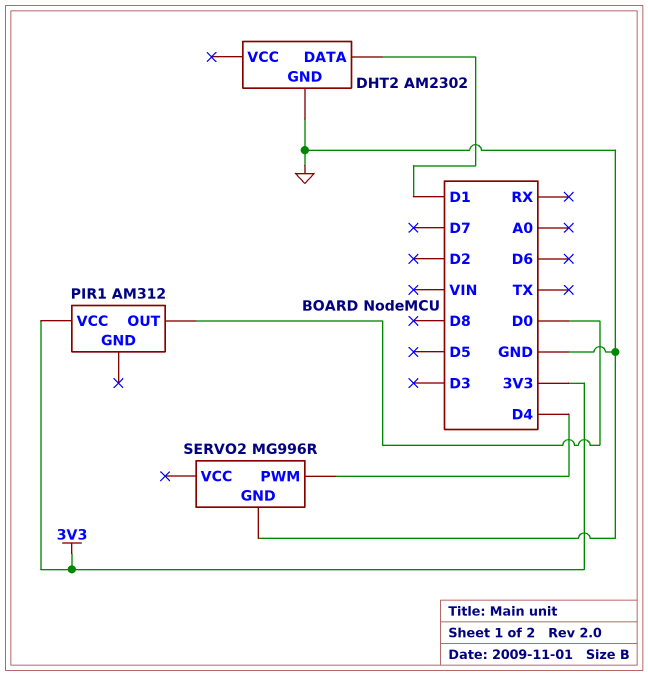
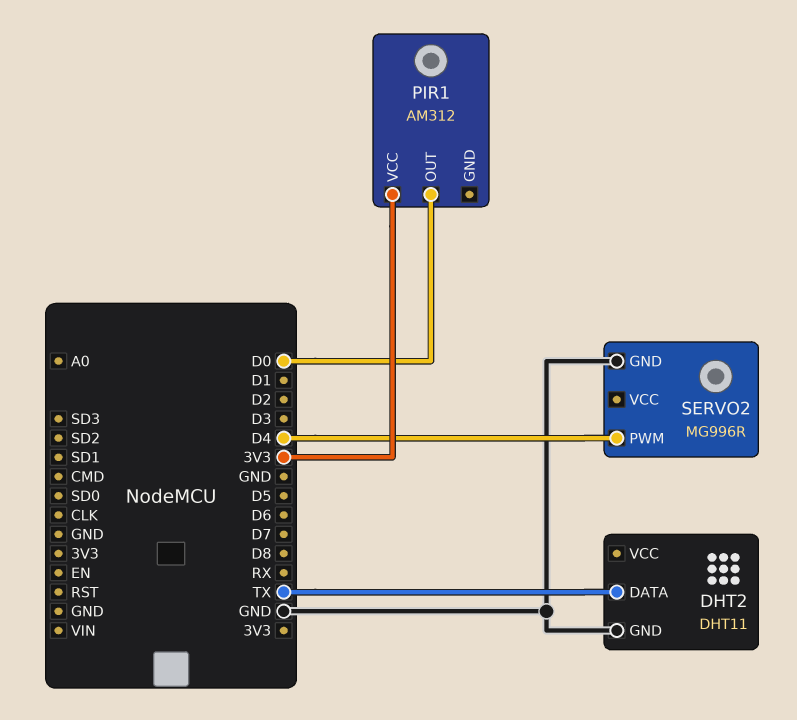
DHT2: AM2302 -> DHT11
DHT2 pin DATA: D1 -> TX

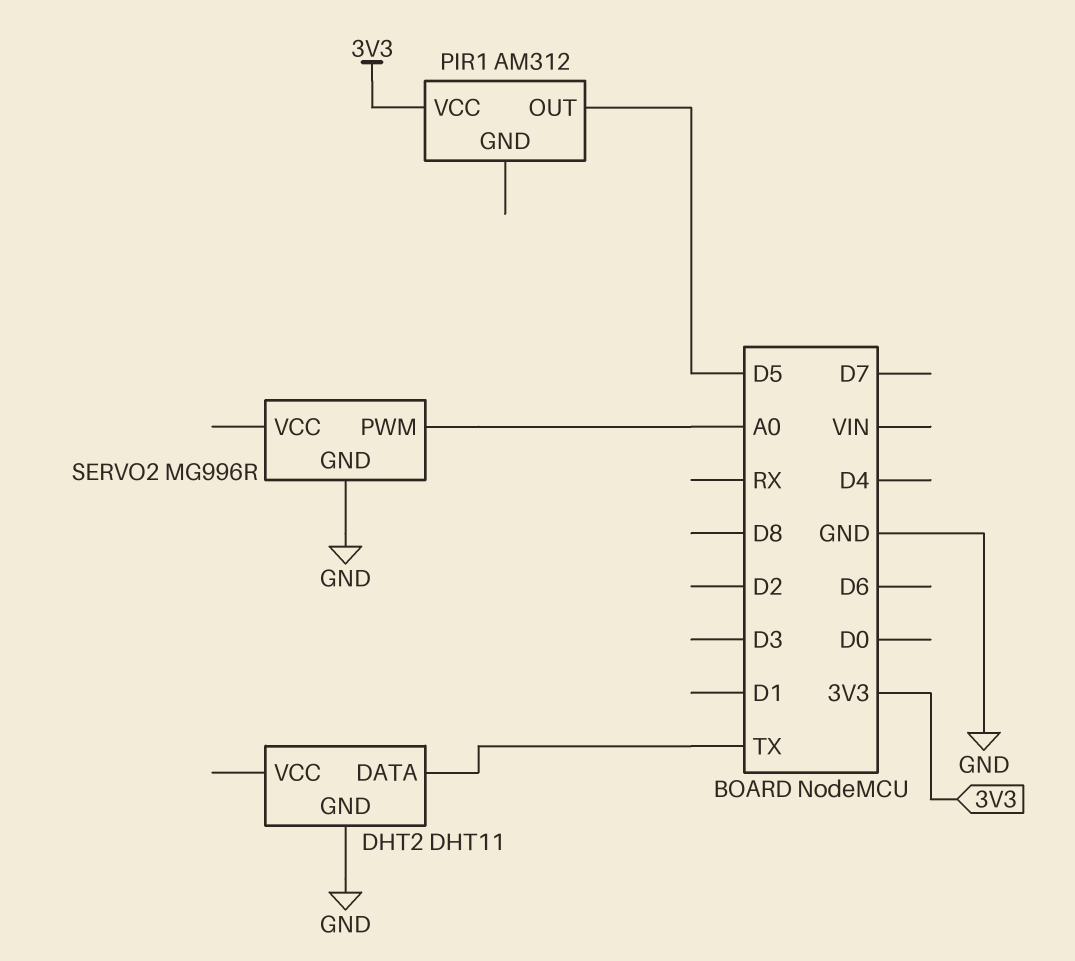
PIR1 pin OUT: D0 -> D5
SERVO2 pin PWM: D4 -> A0

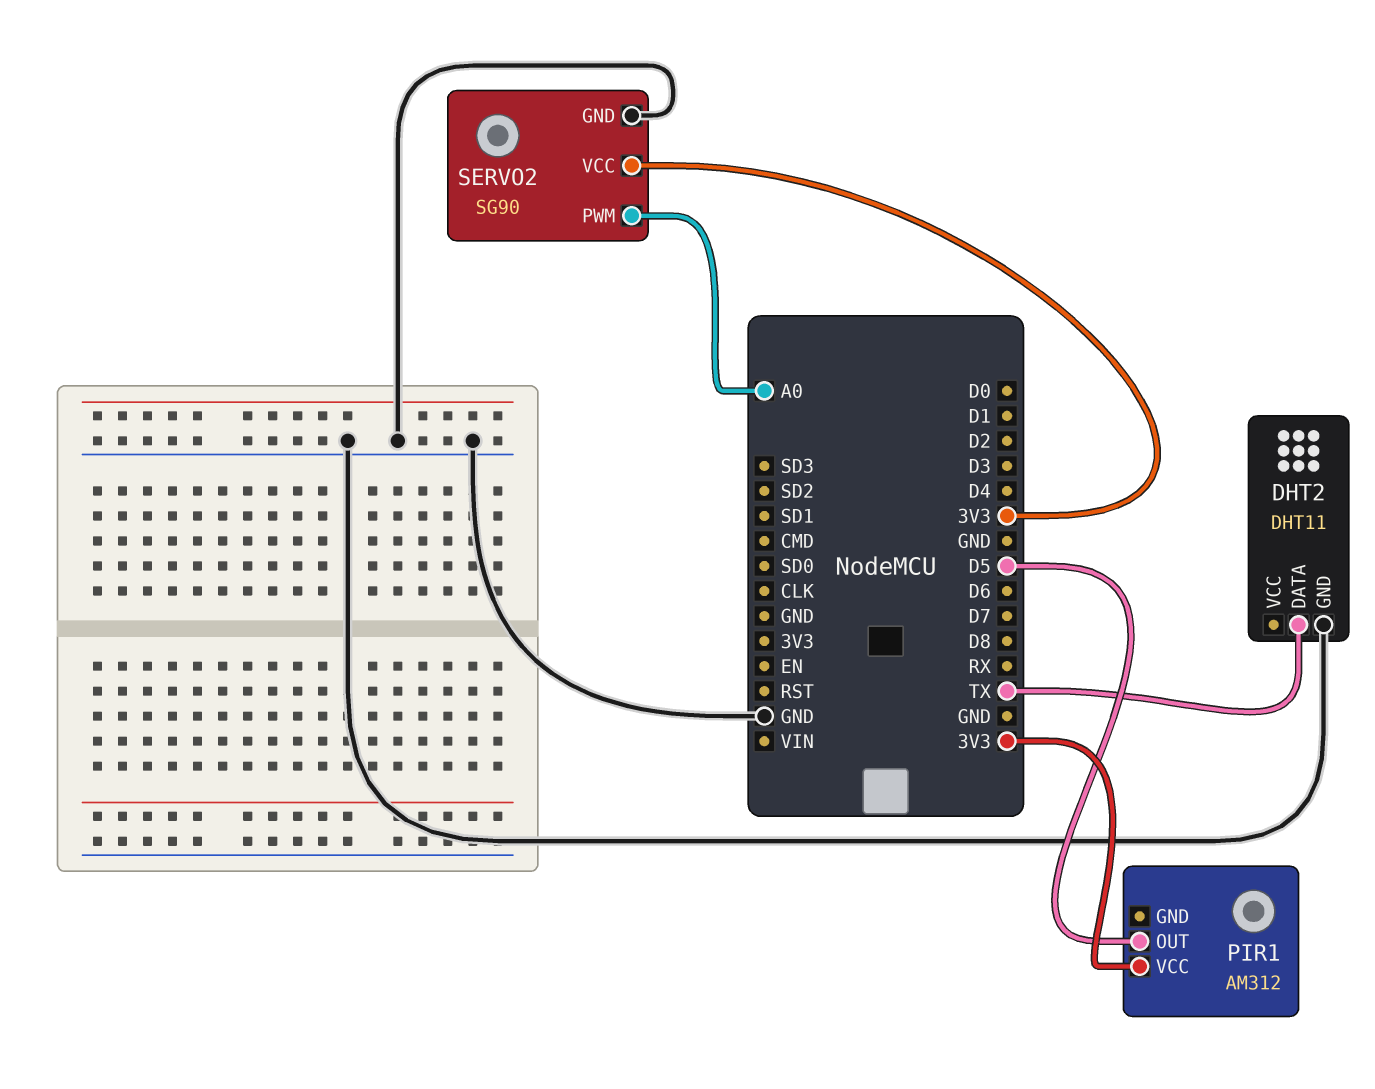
SERVO2: MG996R -> SG90
SERVO2 pin VCC: none -> 3V3

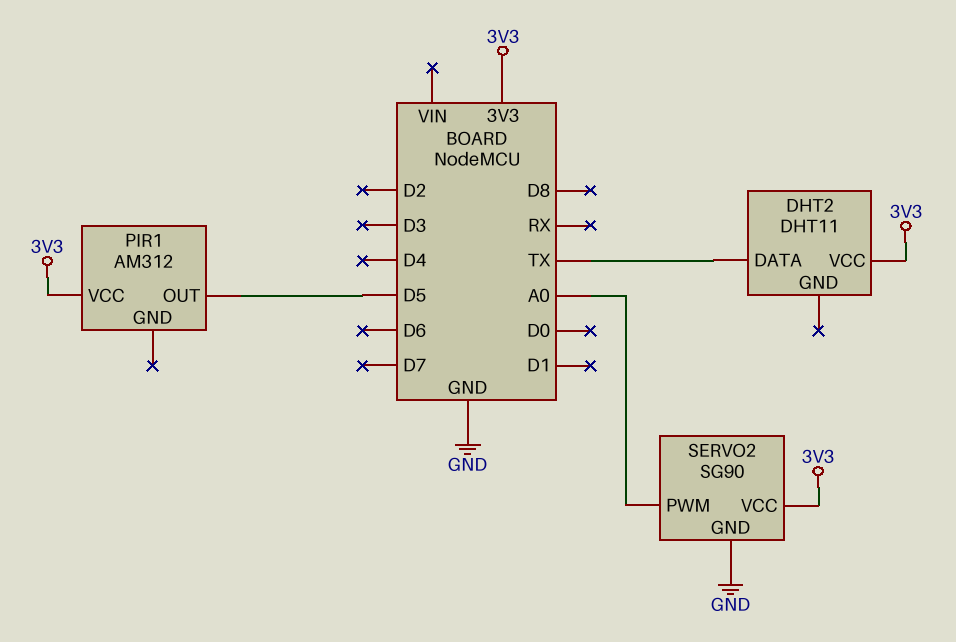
DHT2 pin GND: GND -> none
DHT2 pin VCC: none -> 3V3

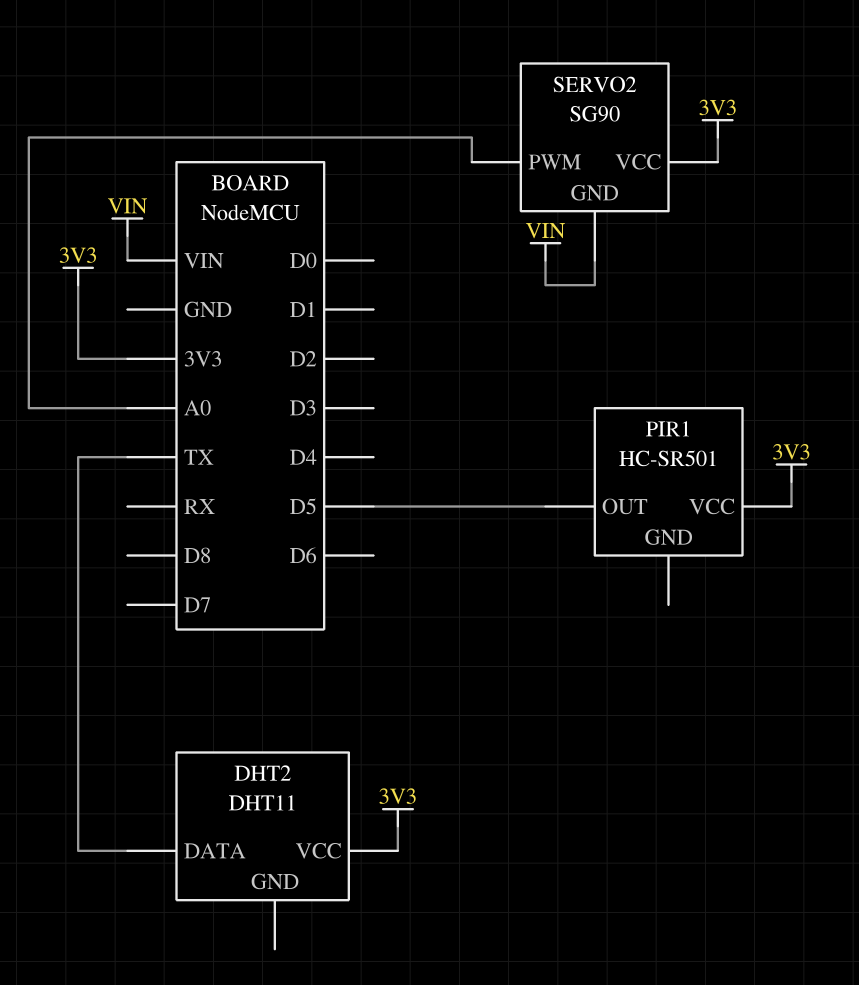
PIR1: AM312 -> HC-SR501
SERVO2 pin GND: GND -> VIN

